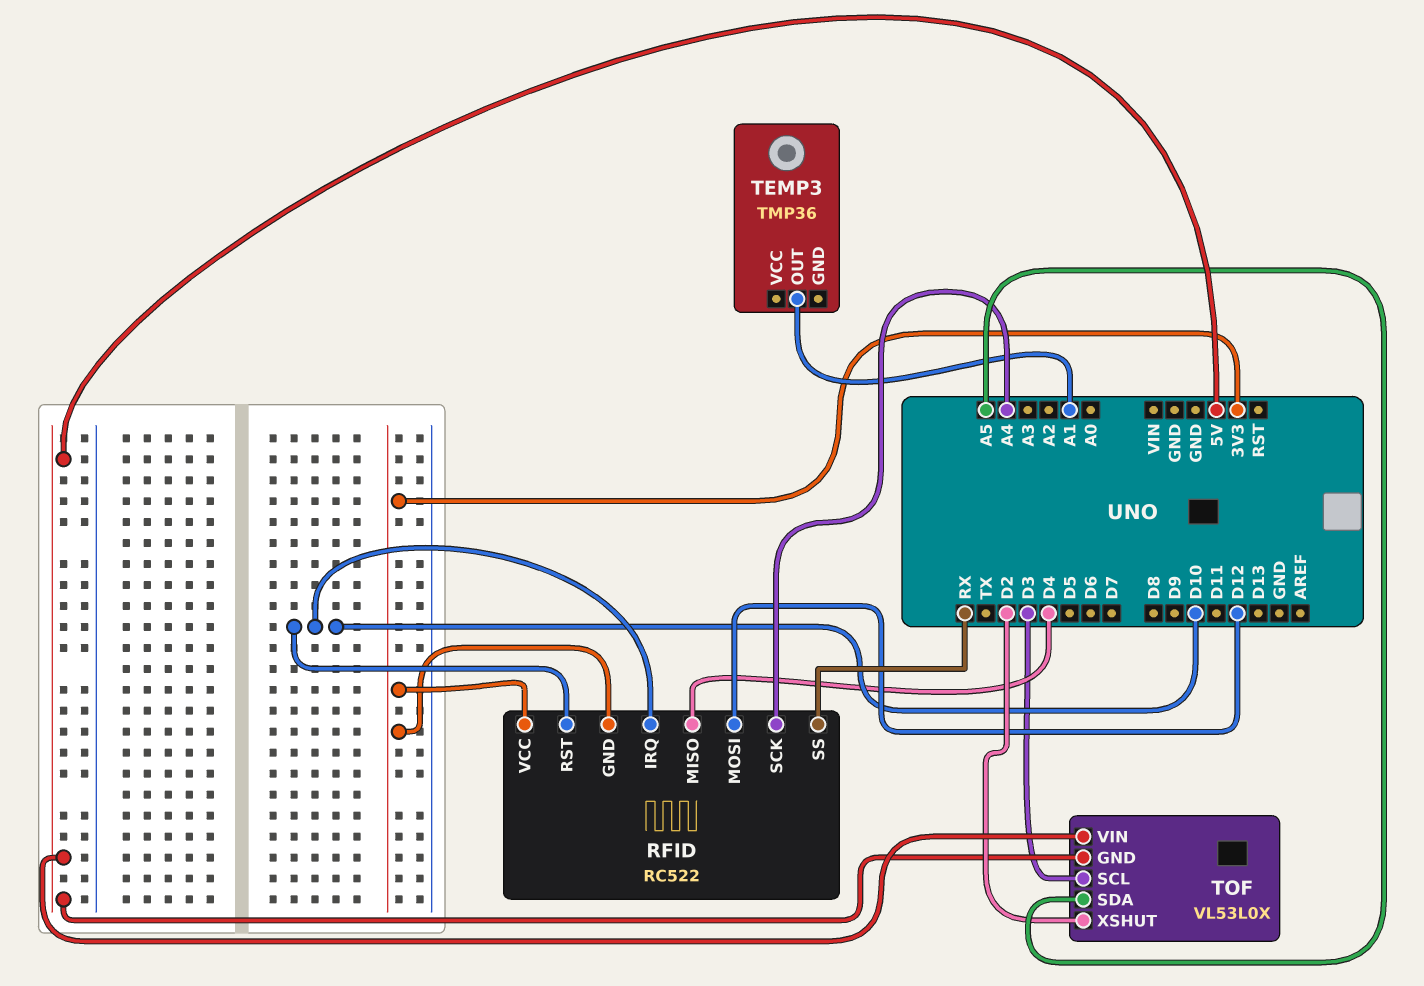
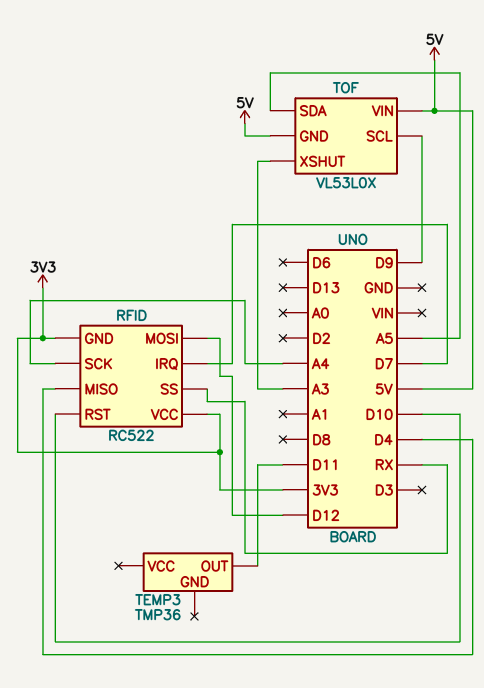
RFID pin IRQ: D10 -> D7
TEMP3 pin OUT: A1 -> D11
TOF pin SCL: D3 -> D9
TOF pin XSHUT: D2 -> A3

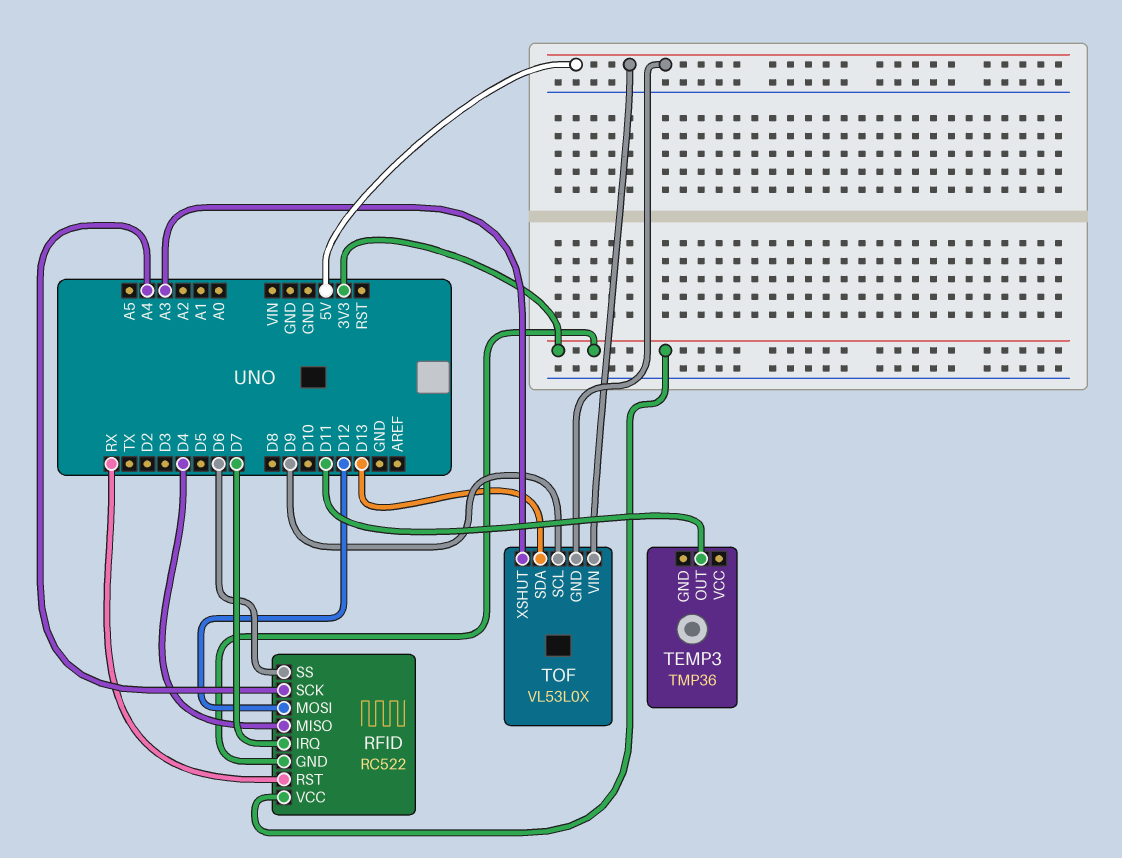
RFID pin RST: D10 -> RX
RFID pin SS: RX -> D6
TOF pin SDA: A5 -> D13

